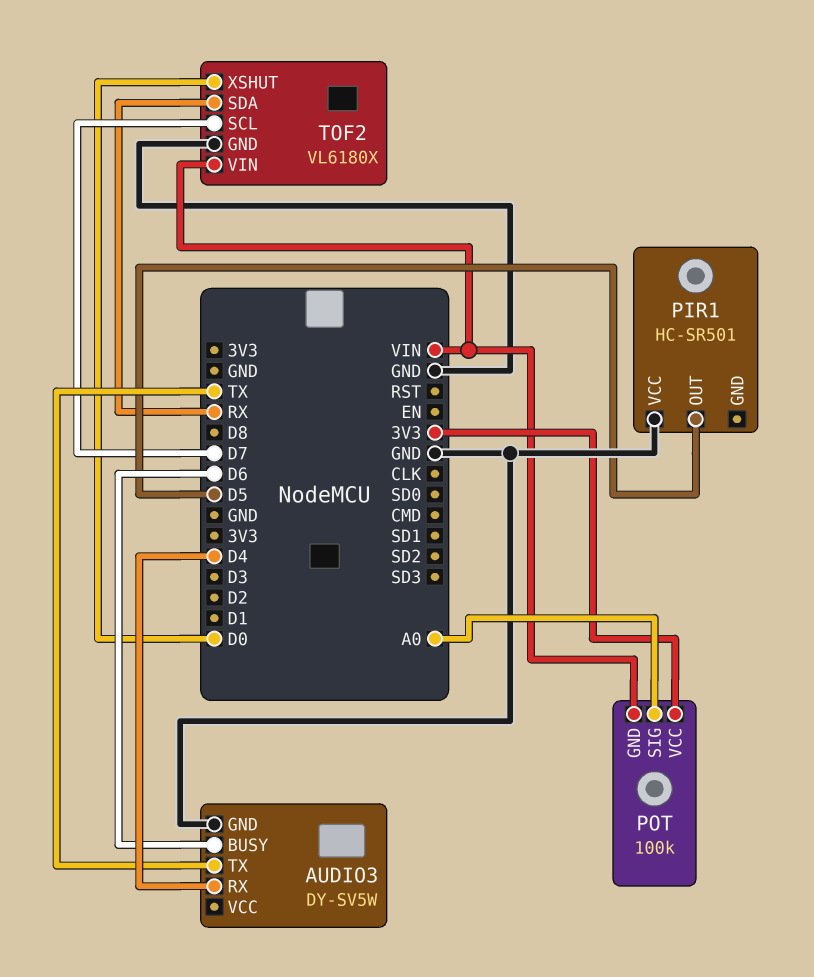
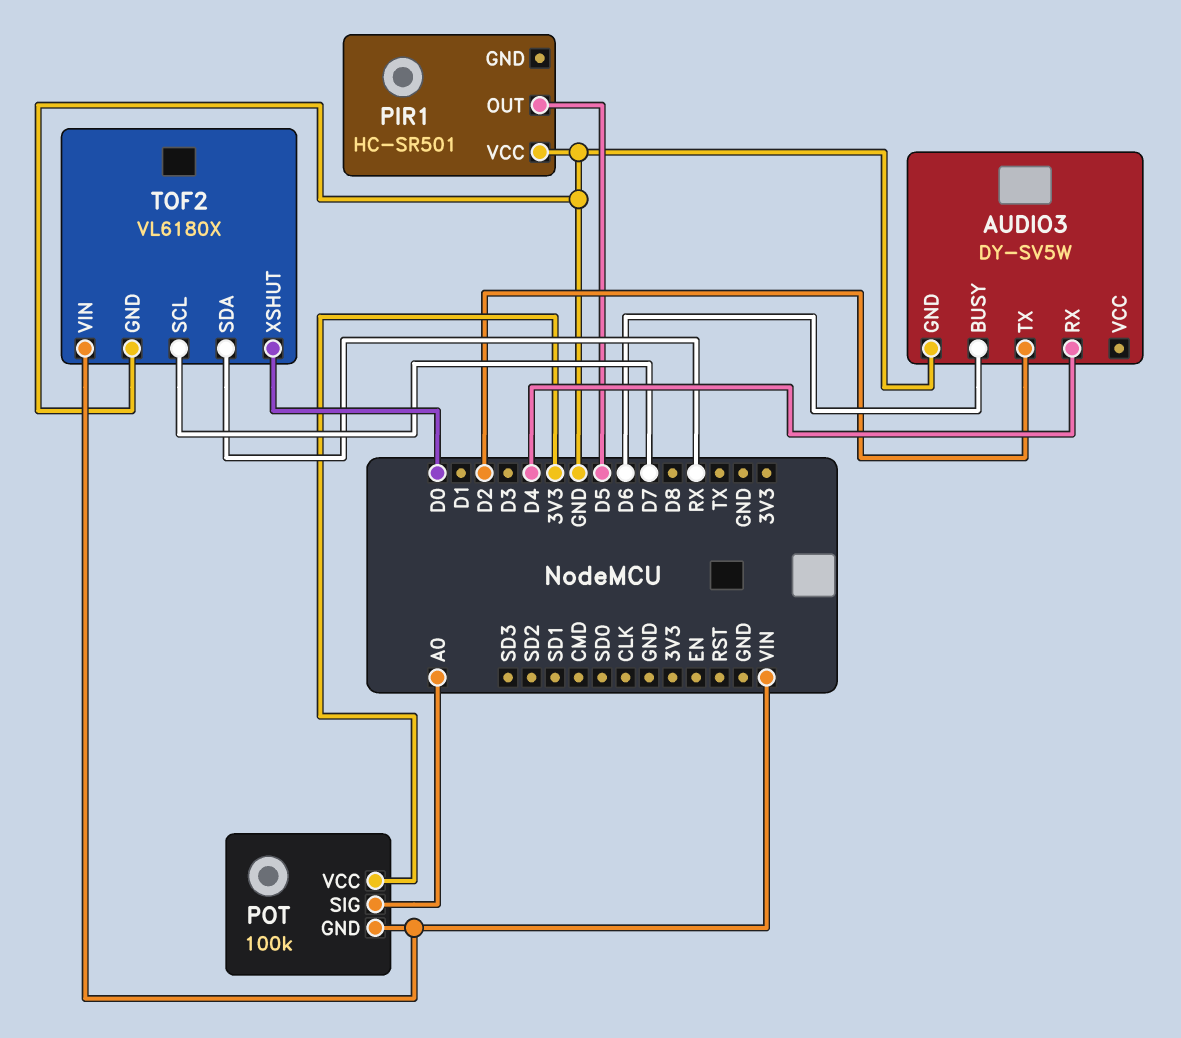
AUDIO3 pin TX: TX -> D2

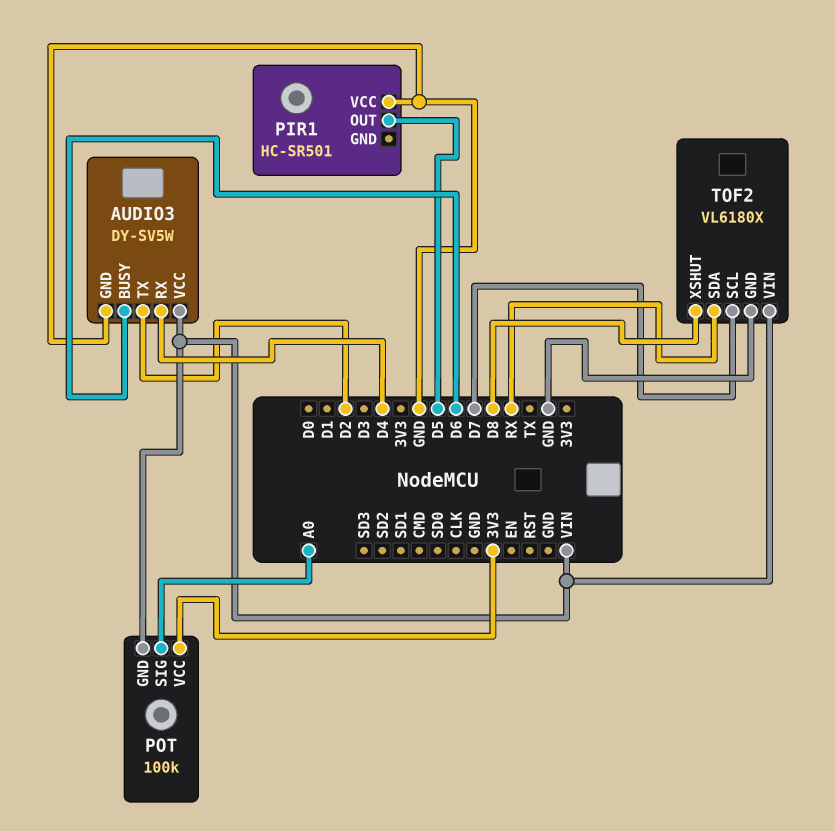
AUDIO3 pin VCC: none -> VIN
TOF2 pin XSHUT: D0 -> D8

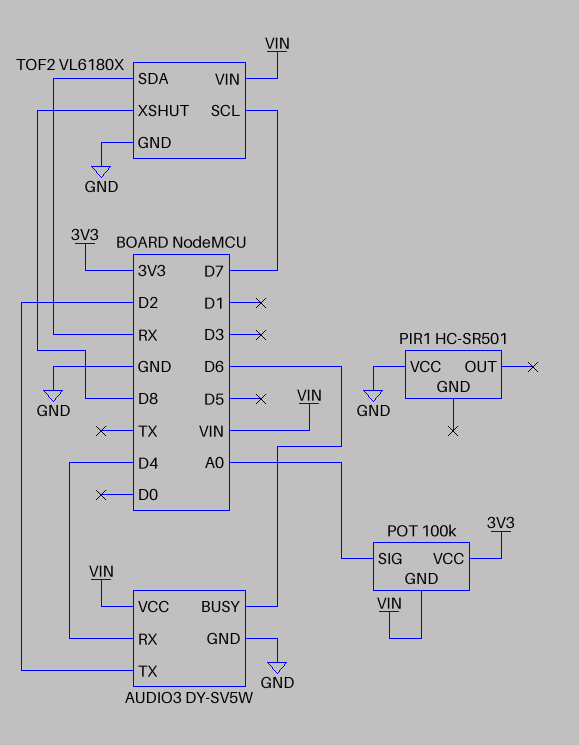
PIR1 pin OUT: D5 -> none

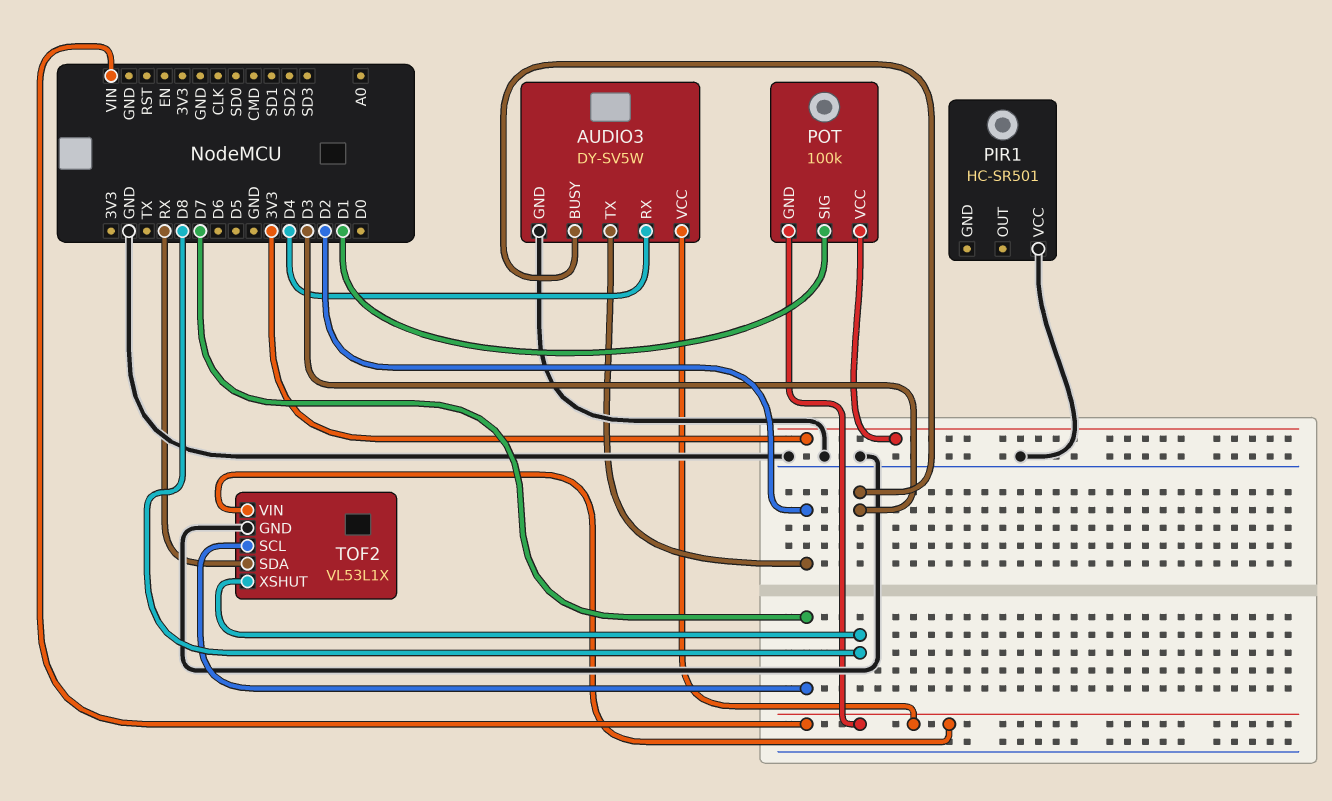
AUDIO3 pin BUSY: D6 -> D3
POT pin SIG: A0 -> D1
TOF2: VL6180X -> VL53L1X

